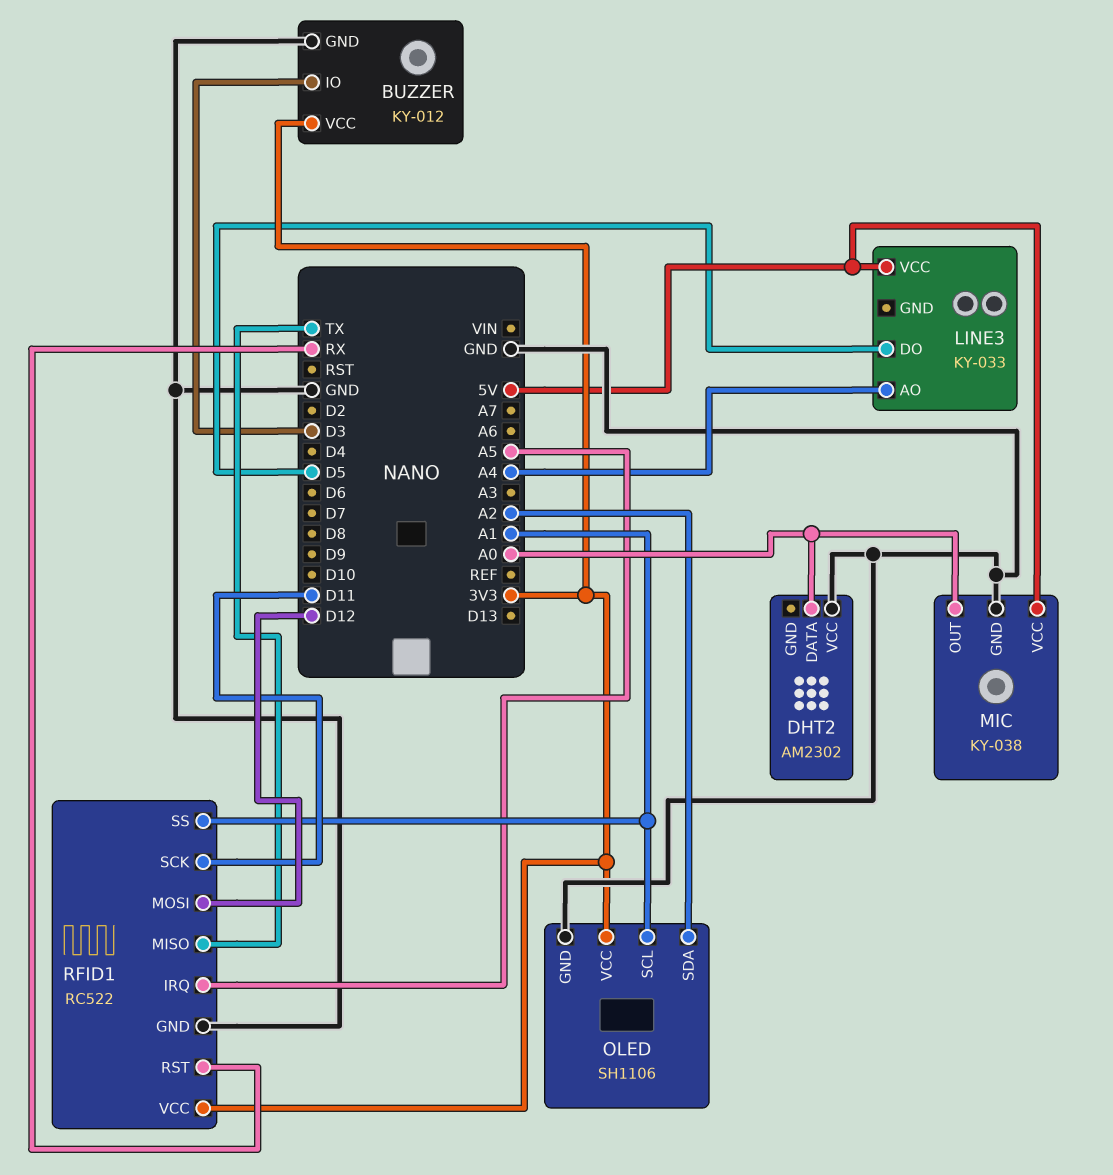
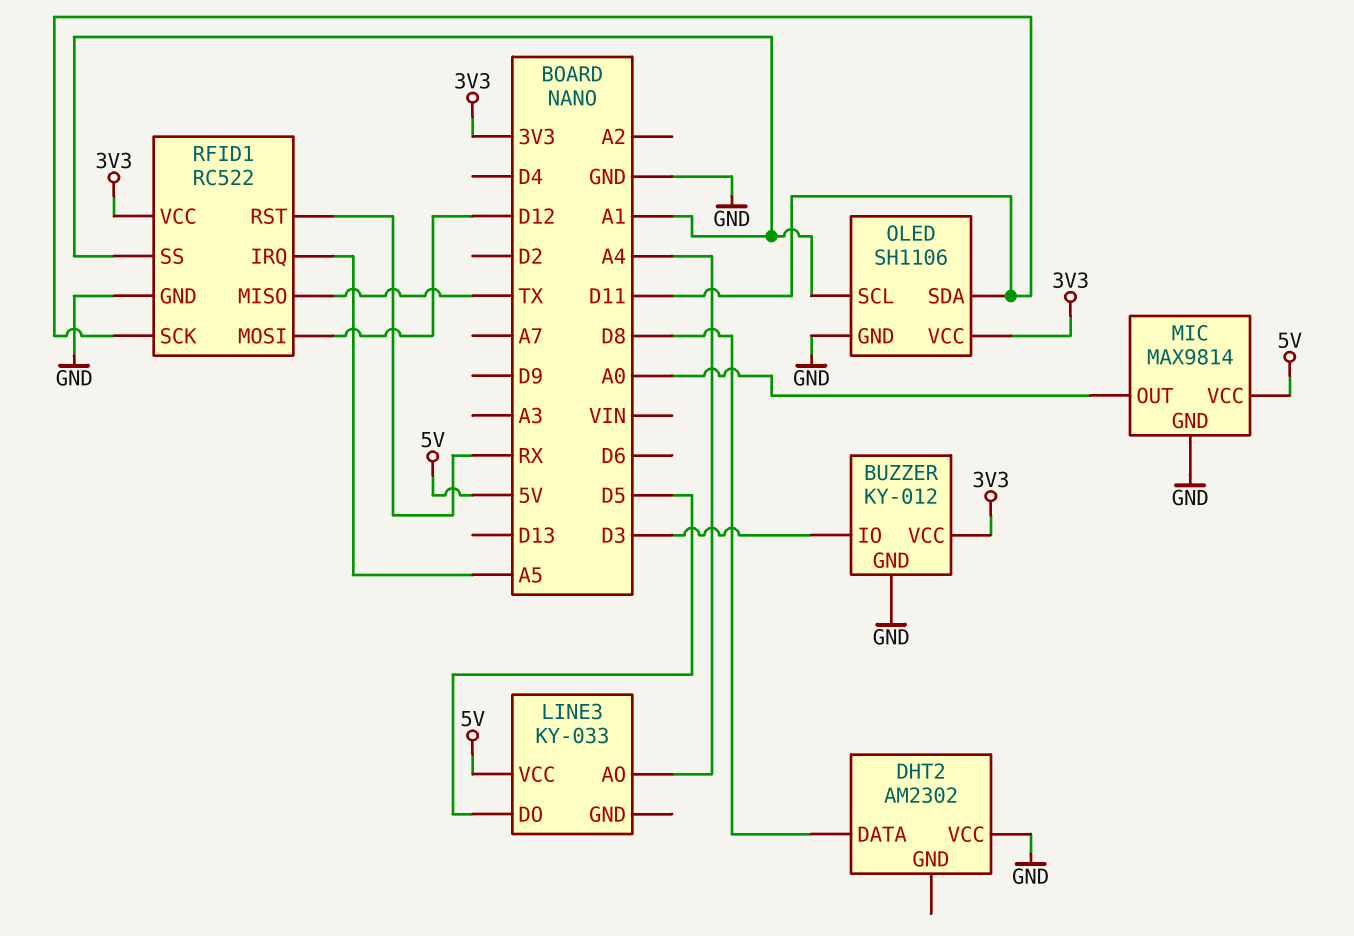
DHT2 pin DATA: A0 -> D8
MIC: KY-038 -> MAX9814
OLED pin SDA: A2 -> D11

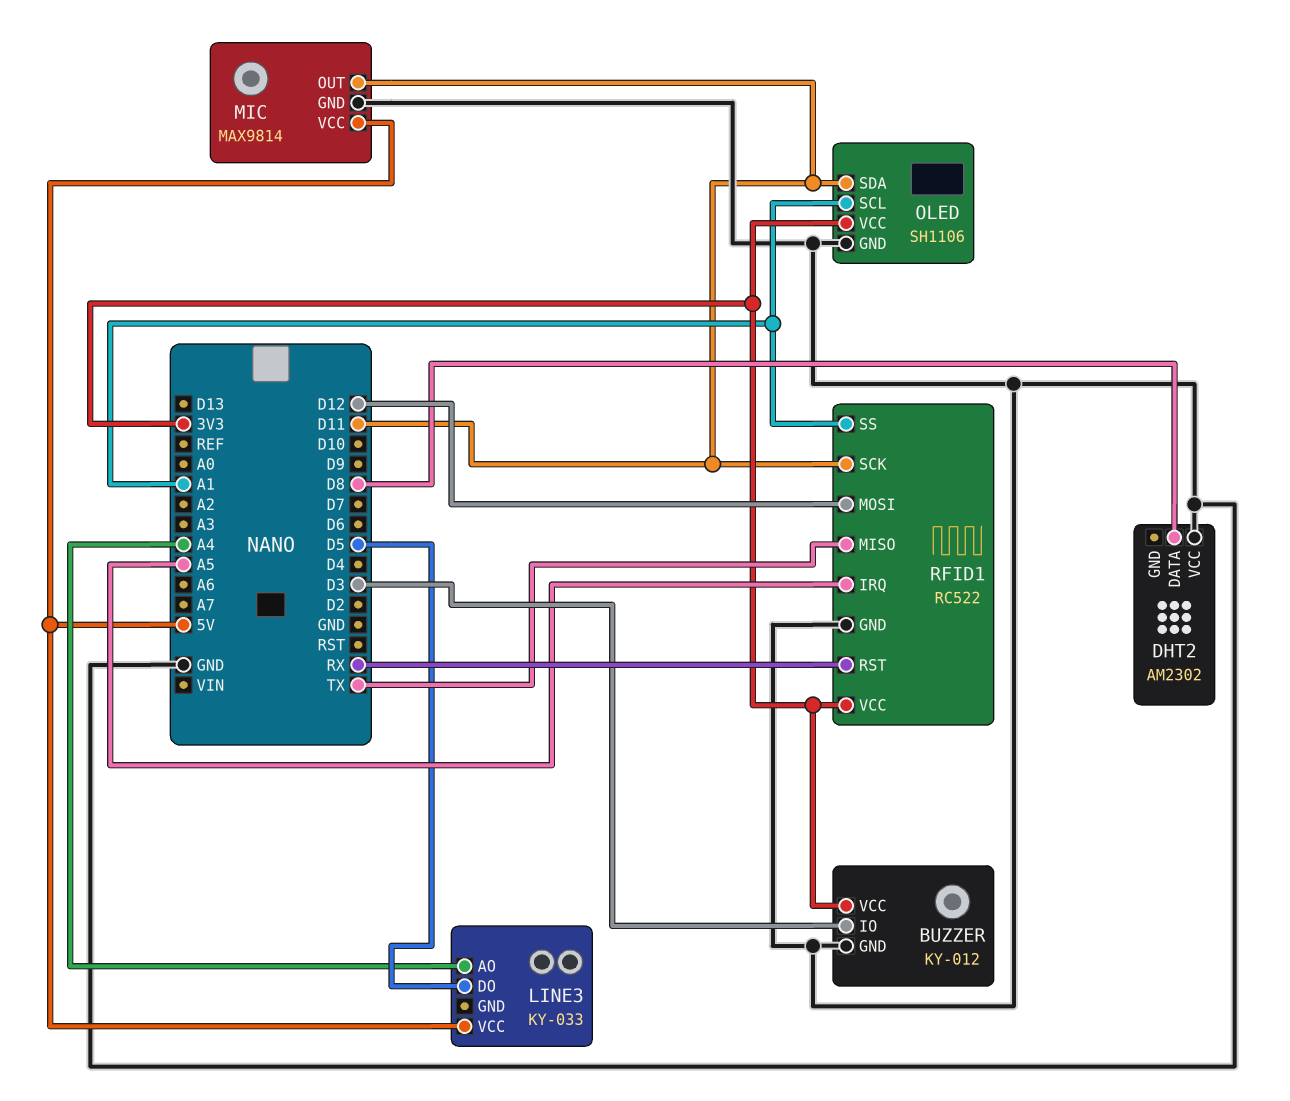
MIC pin OUT: A0 -> D11

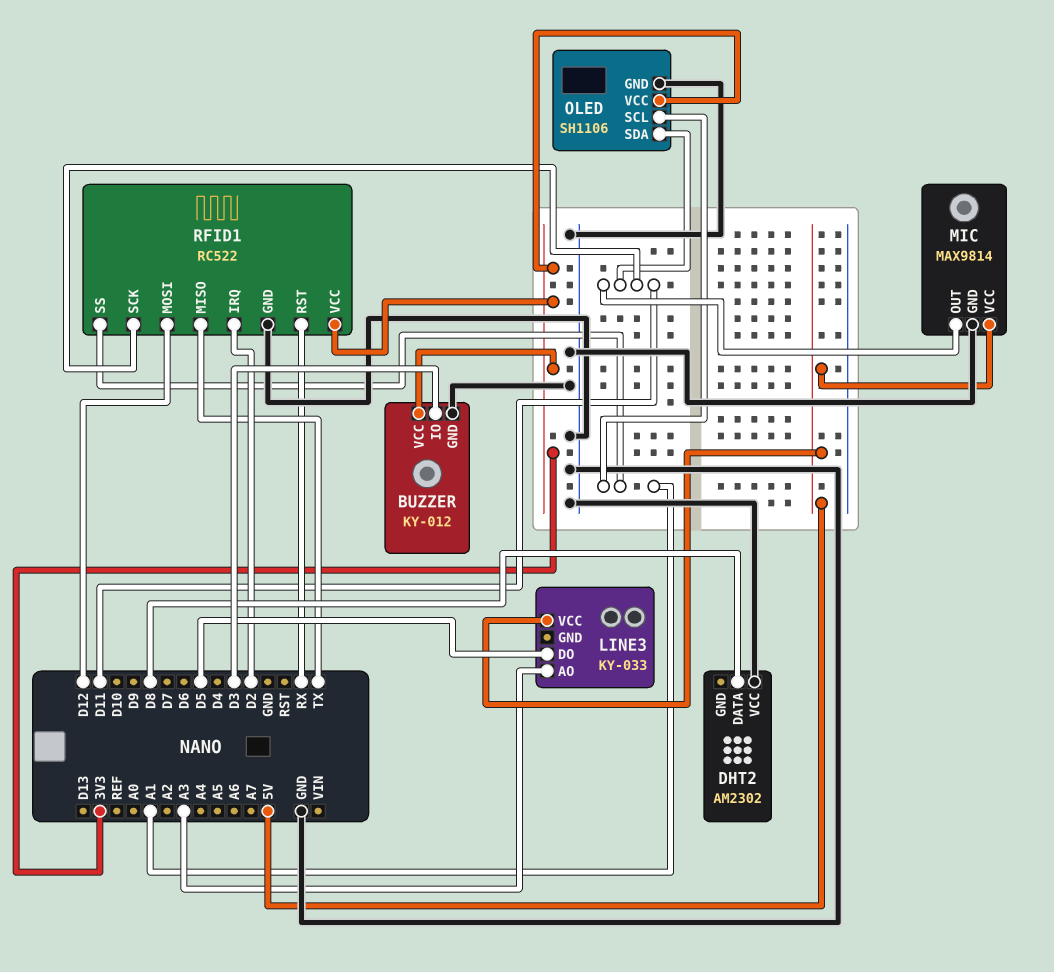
LINE3 pin AO: A4 -> A3
RFID1 pin IRQ: A5 -> D2

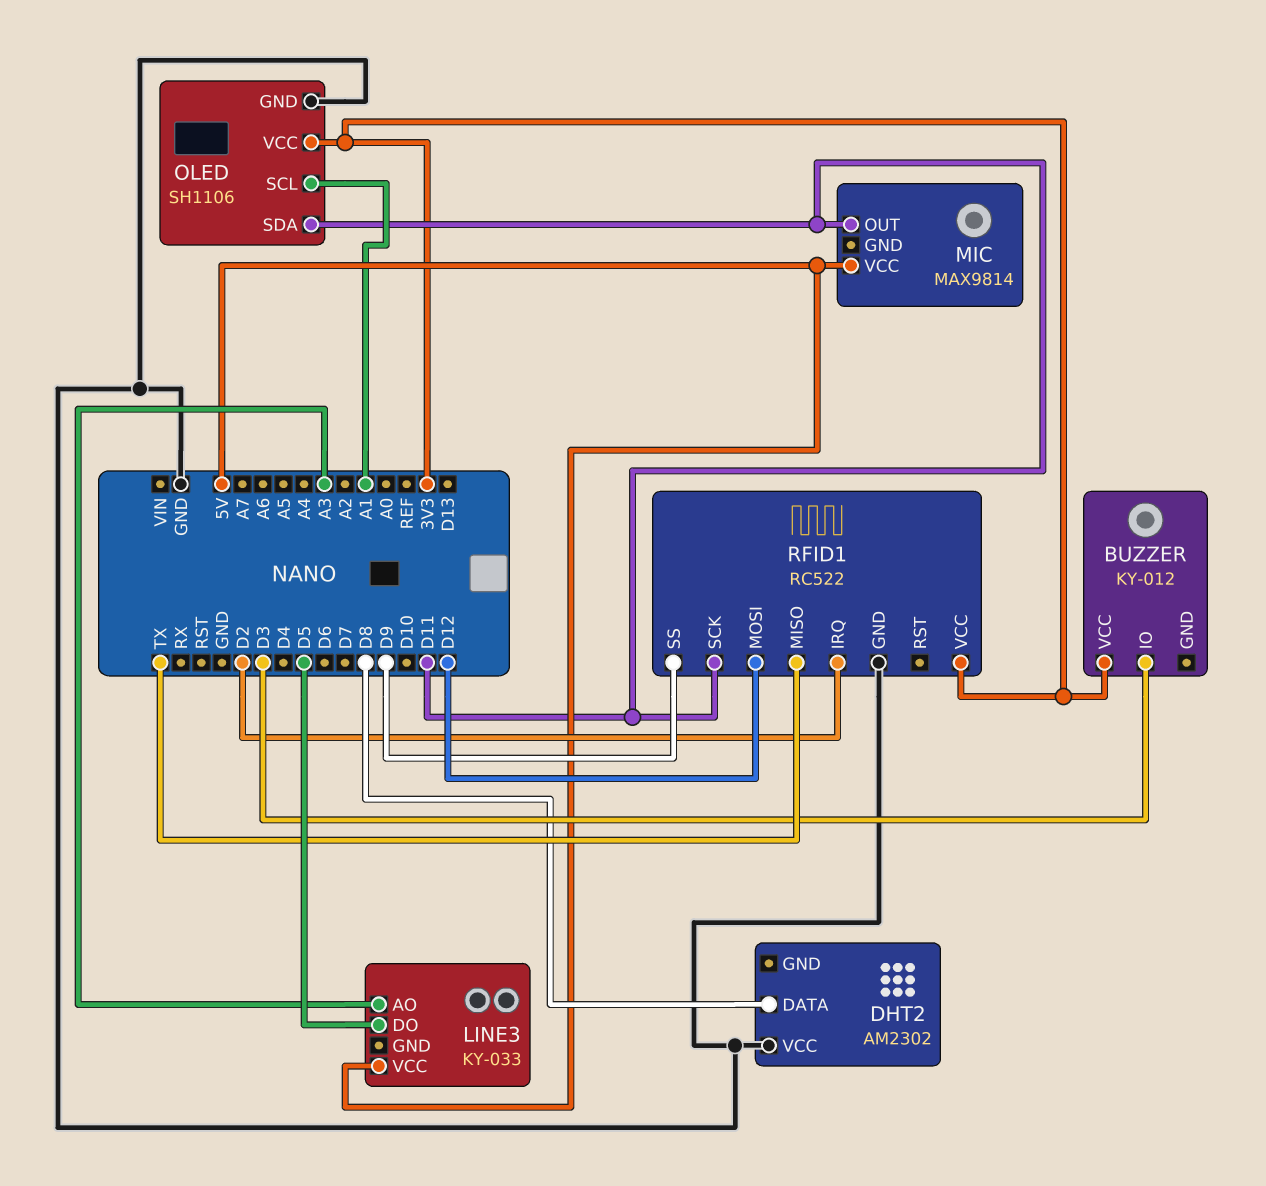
BUZZER pin GND: GND -> none
MIC pin GND: GND -> none
RFID1 pin RST: RX -> none
RFID1 pin SS: A1 -> D9

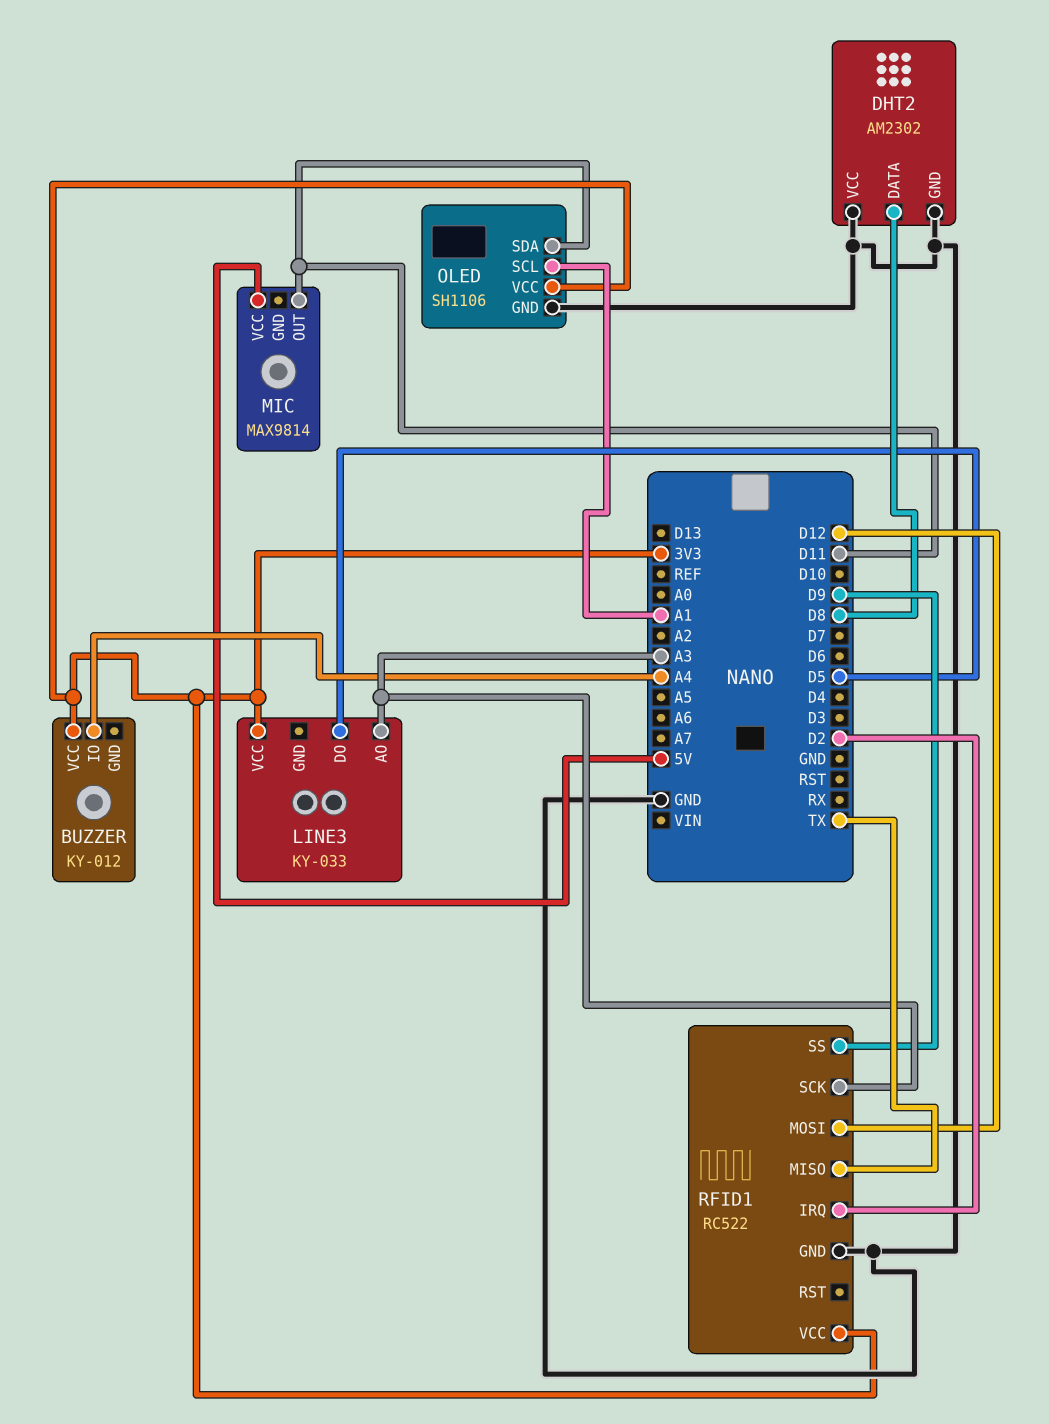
BUZZER pin IO: D3 -> A4
DHT2 pin GND: none -> GND
LINE3 pin VCC: 5V -> 3V3
RFID1 pin SCK: D11 -> A3

